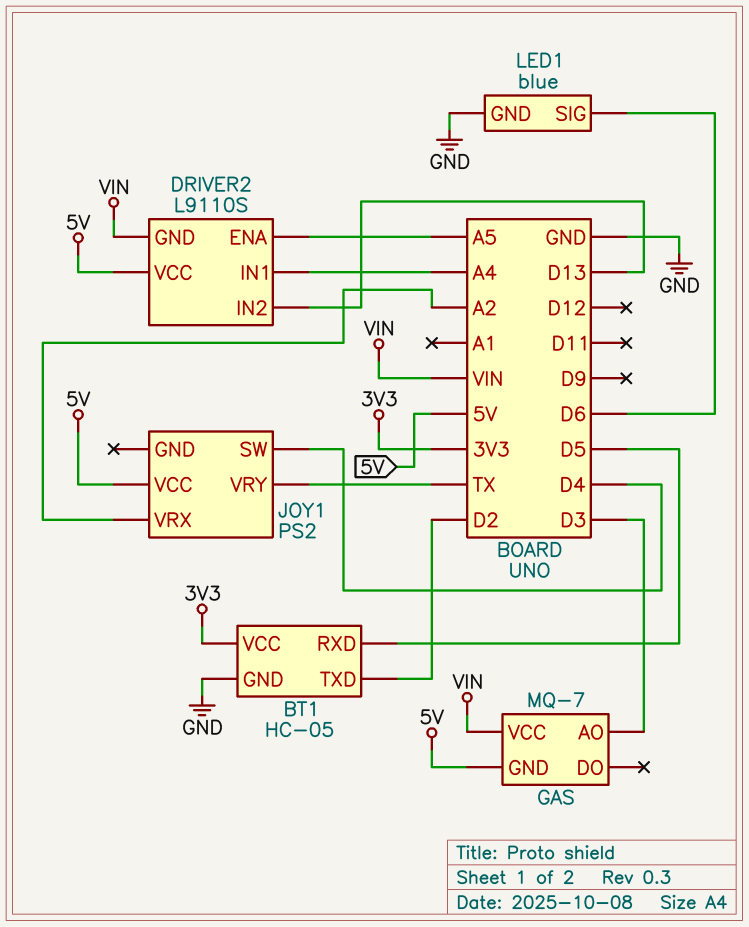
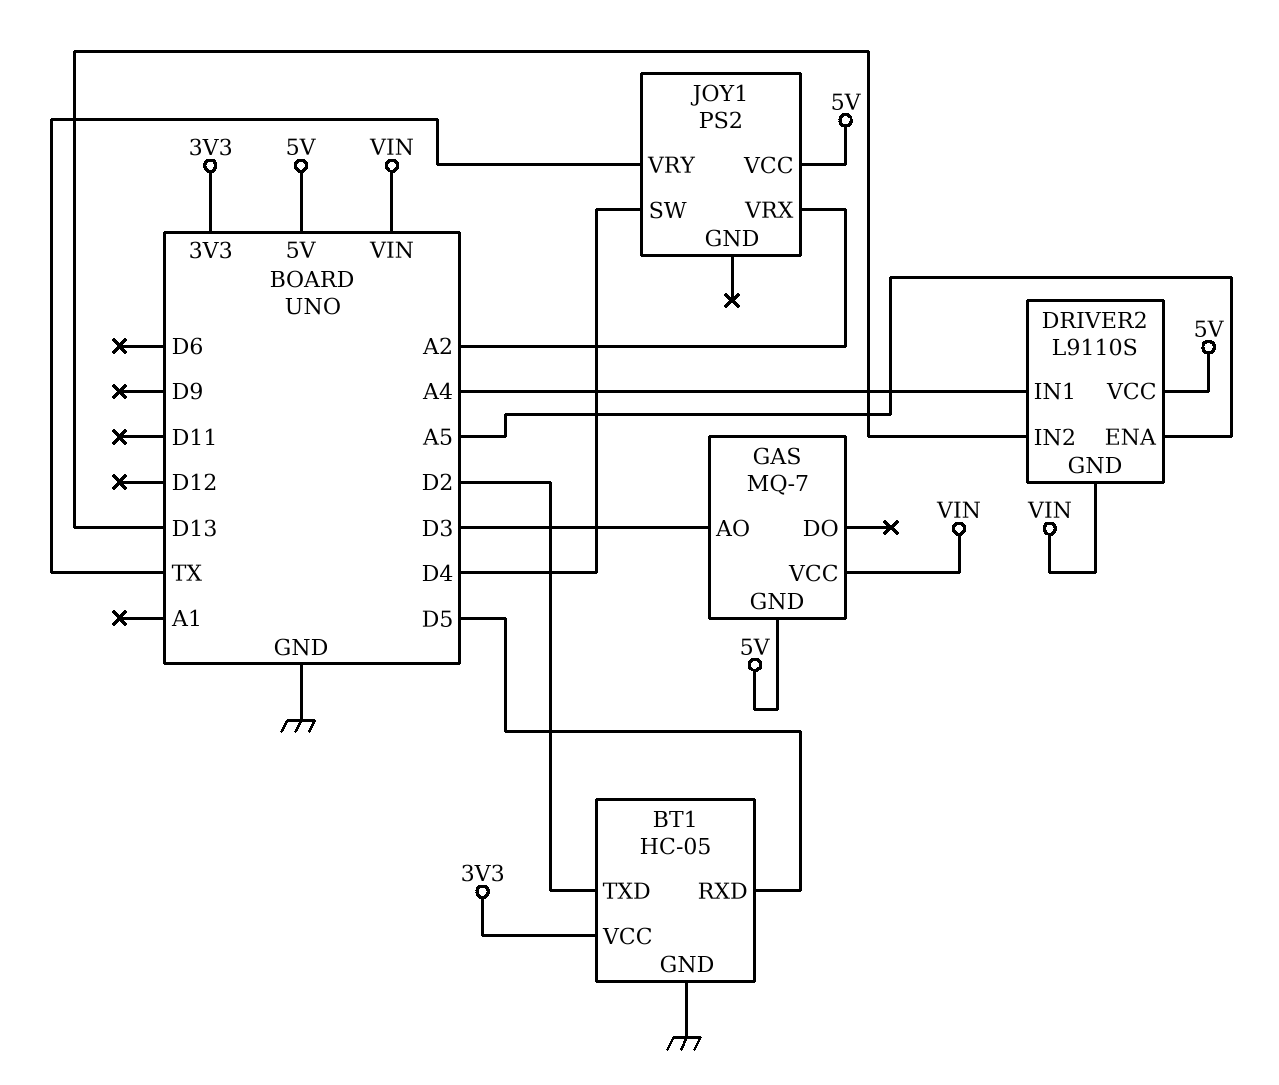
LED1: blue -> none
LED1 pin GND: GND -> none
LED1 pin SIG: D6 -> none

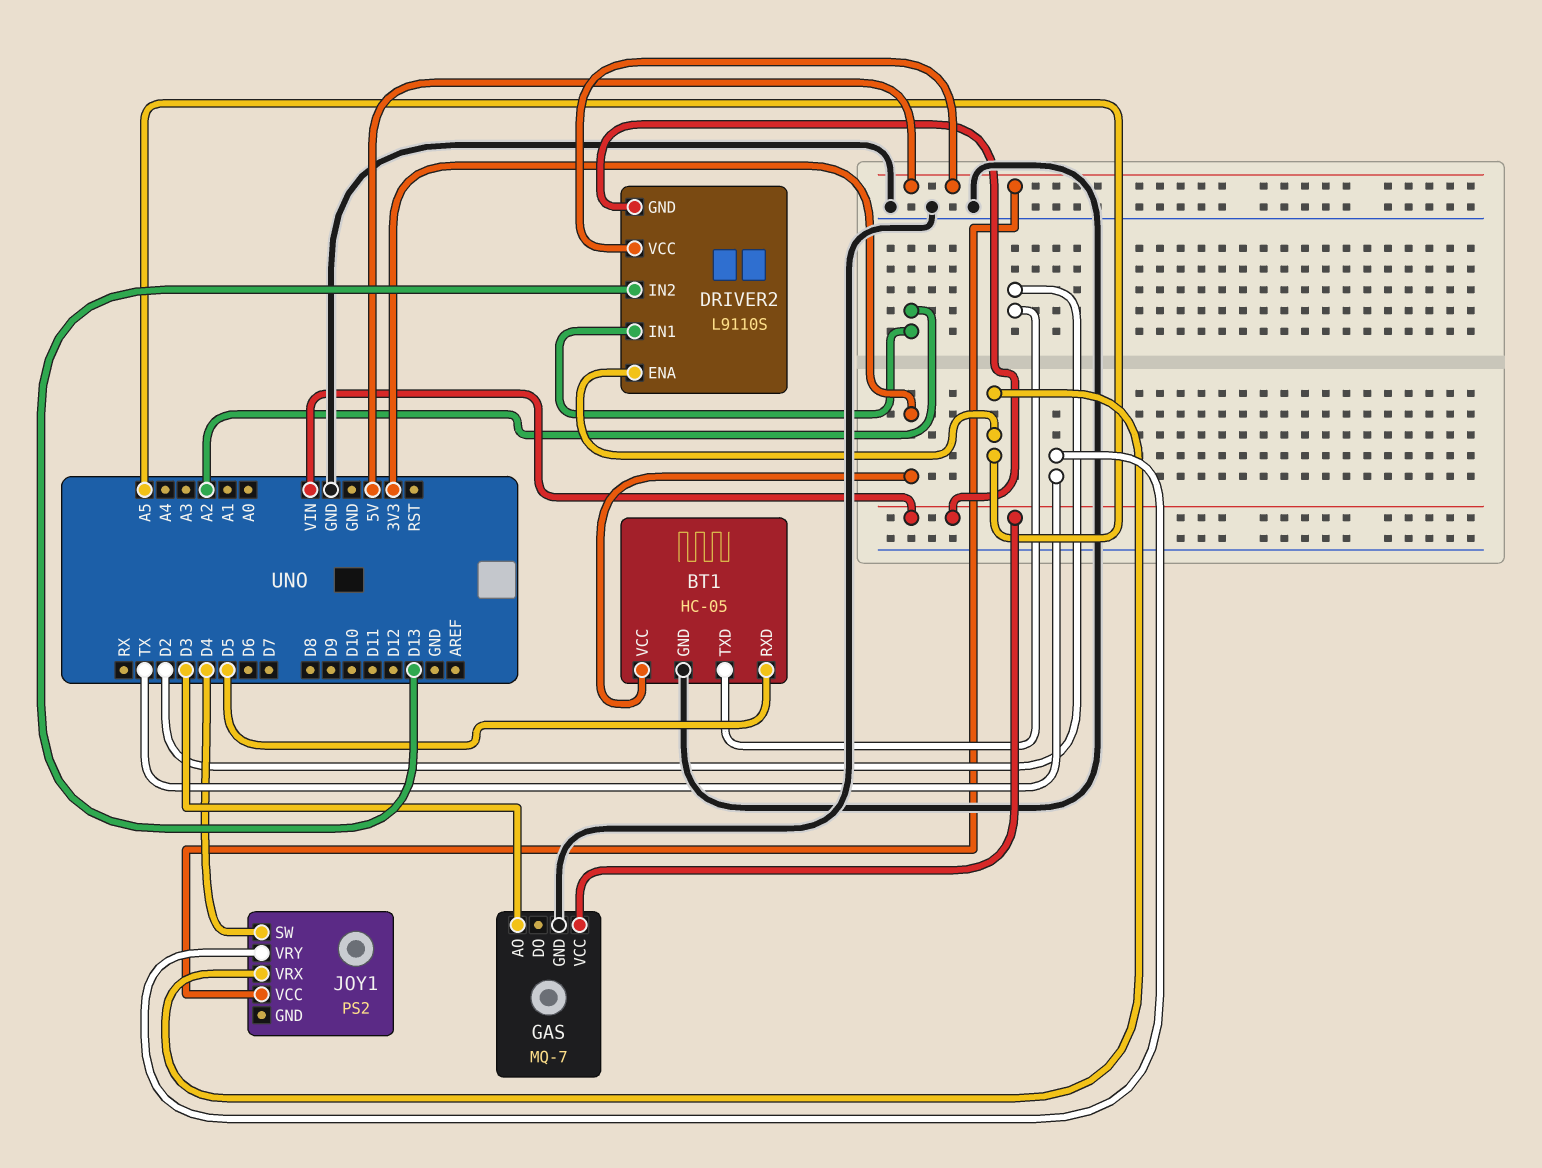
DRIVER2 pin IN1: A4 -> A2
GAS pin GND: 5V -> GND
JOY1 pin VRX: A2 -> A5

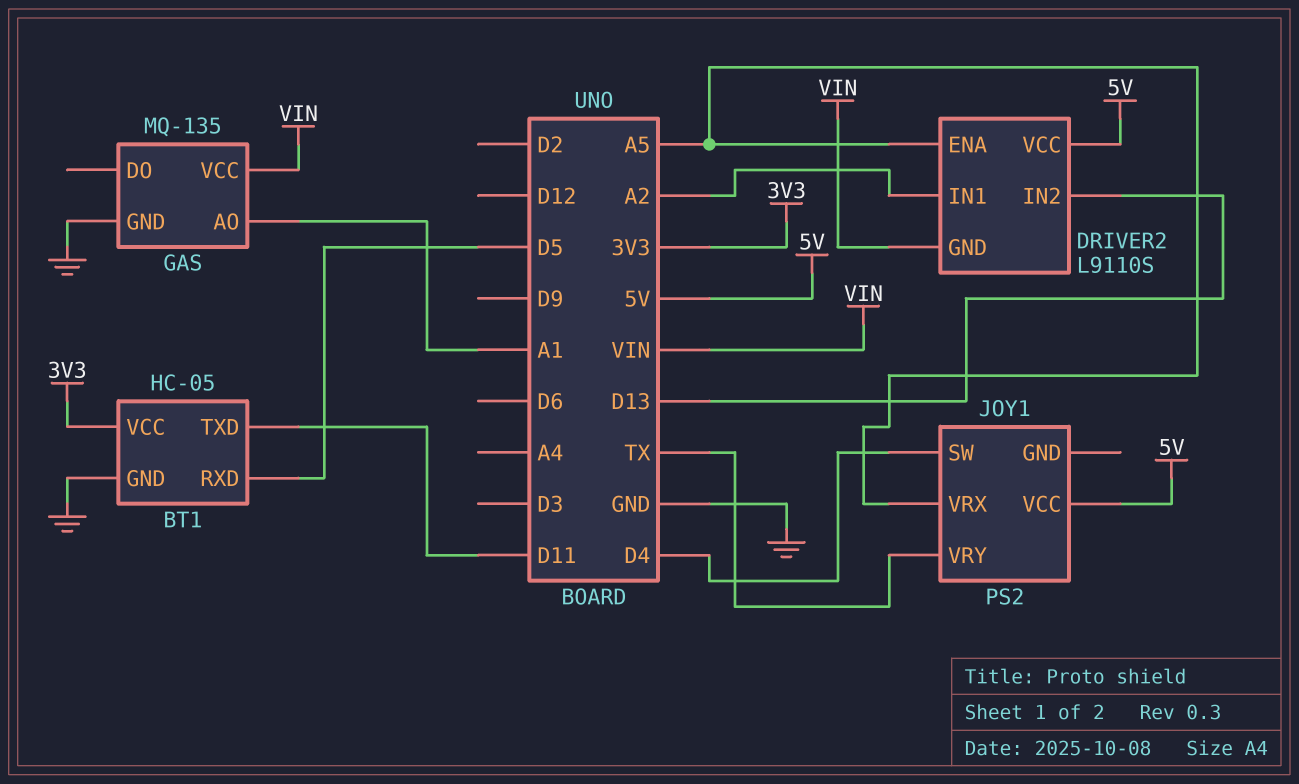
BT1 pin TXD: D2 -> D11
GAS: MQ-7 -> MQ-135
GAS pin AO: D3 -> A1

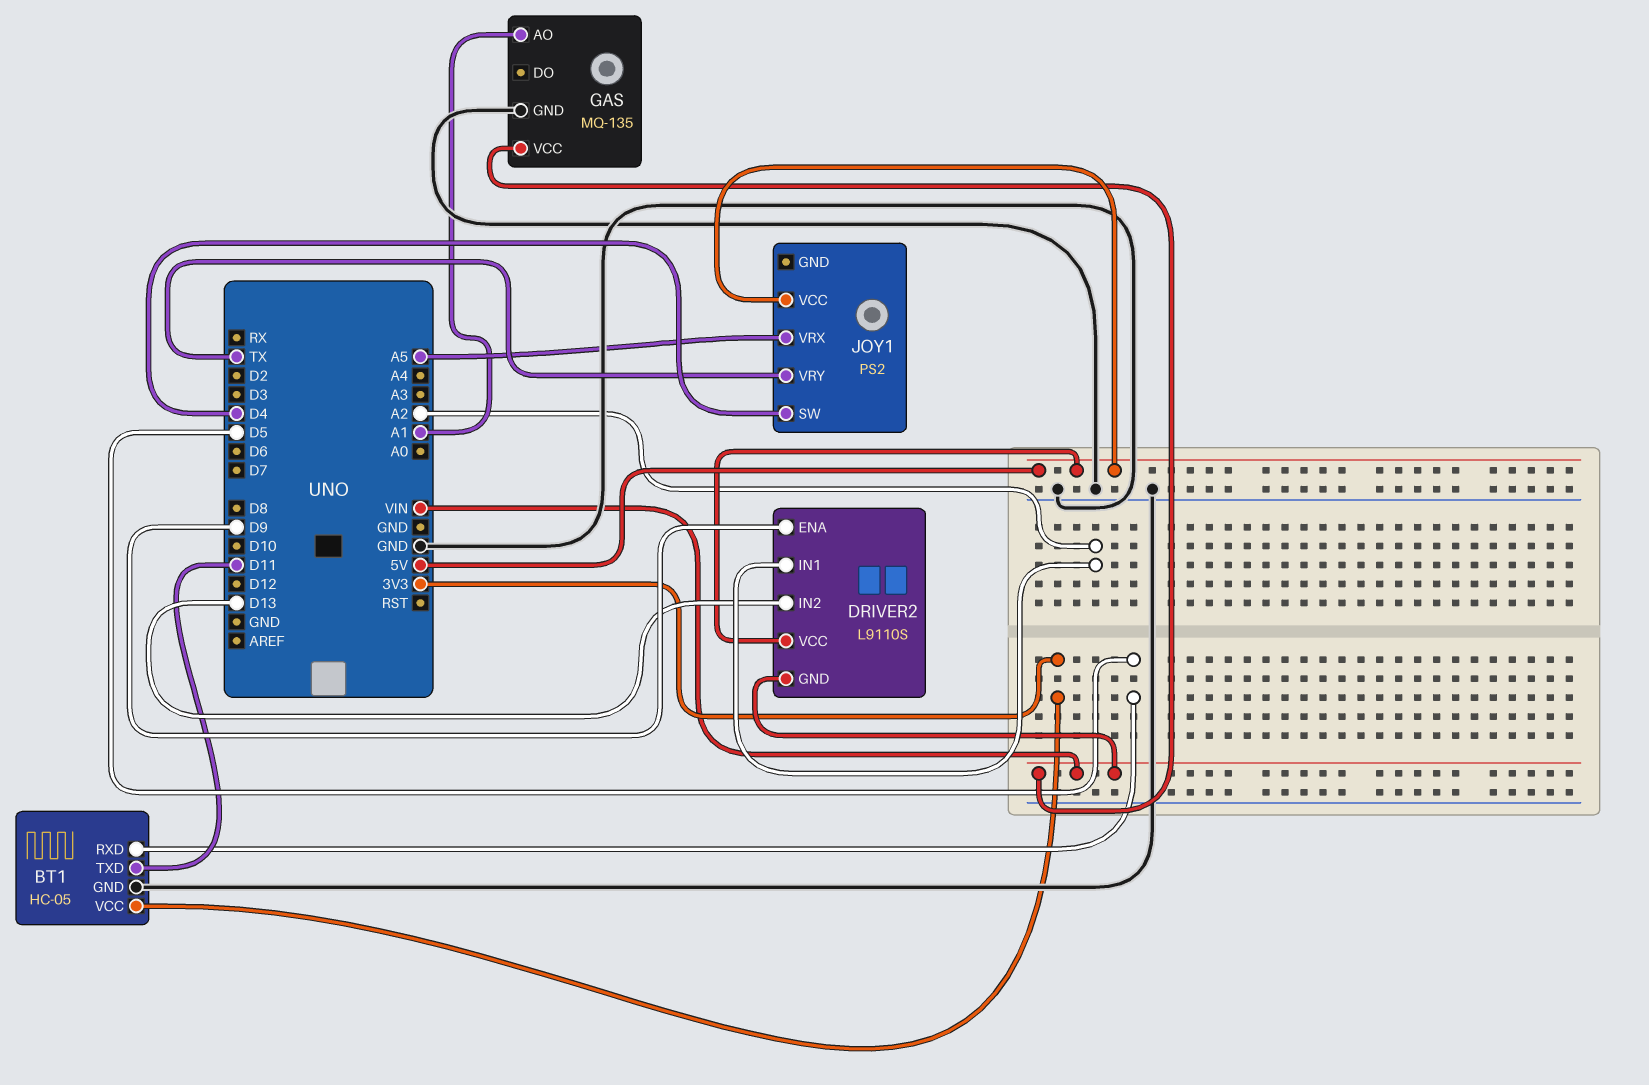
DRIVER2 pin ENA: A5 -> D9

